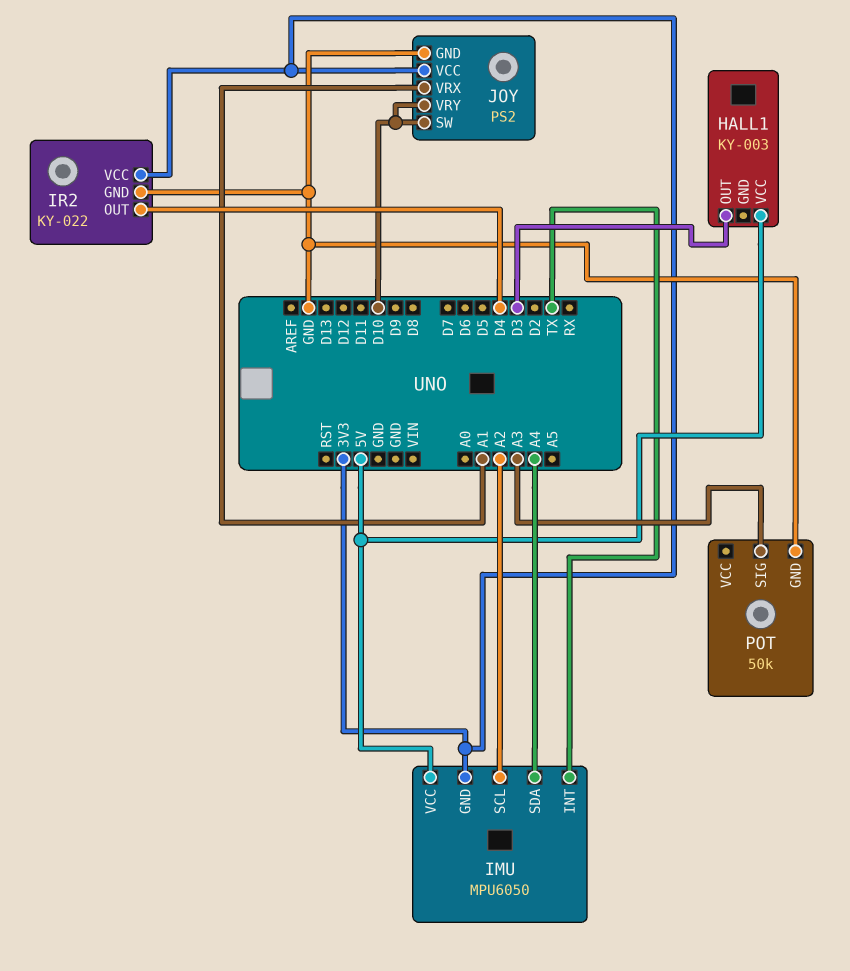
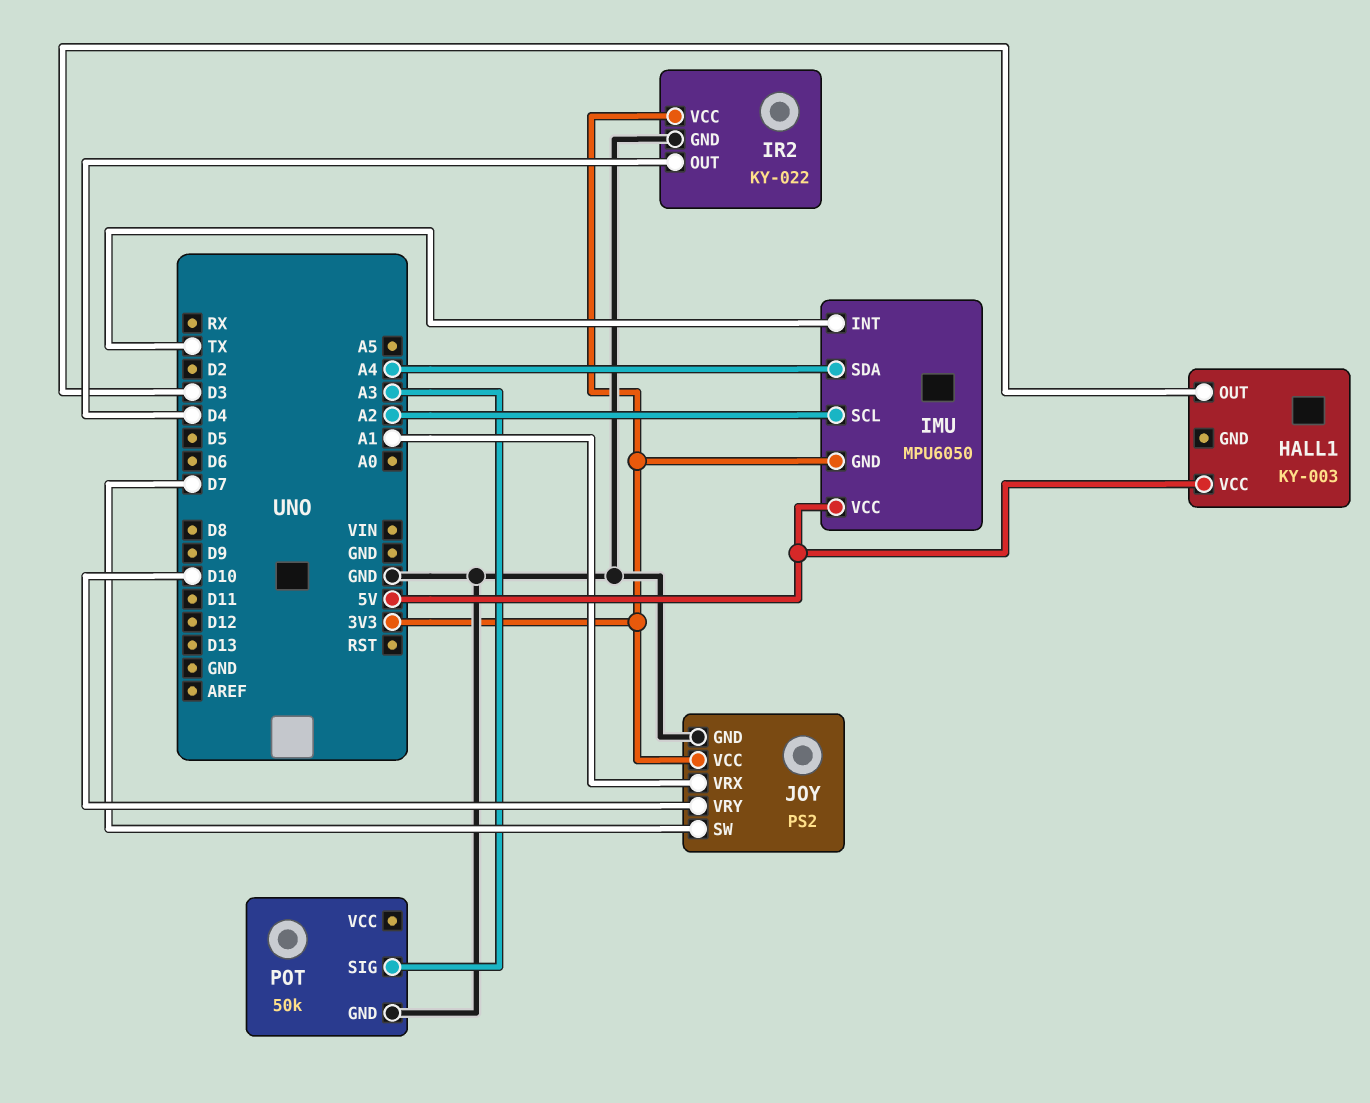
JOY pin SW: D10 -> D7

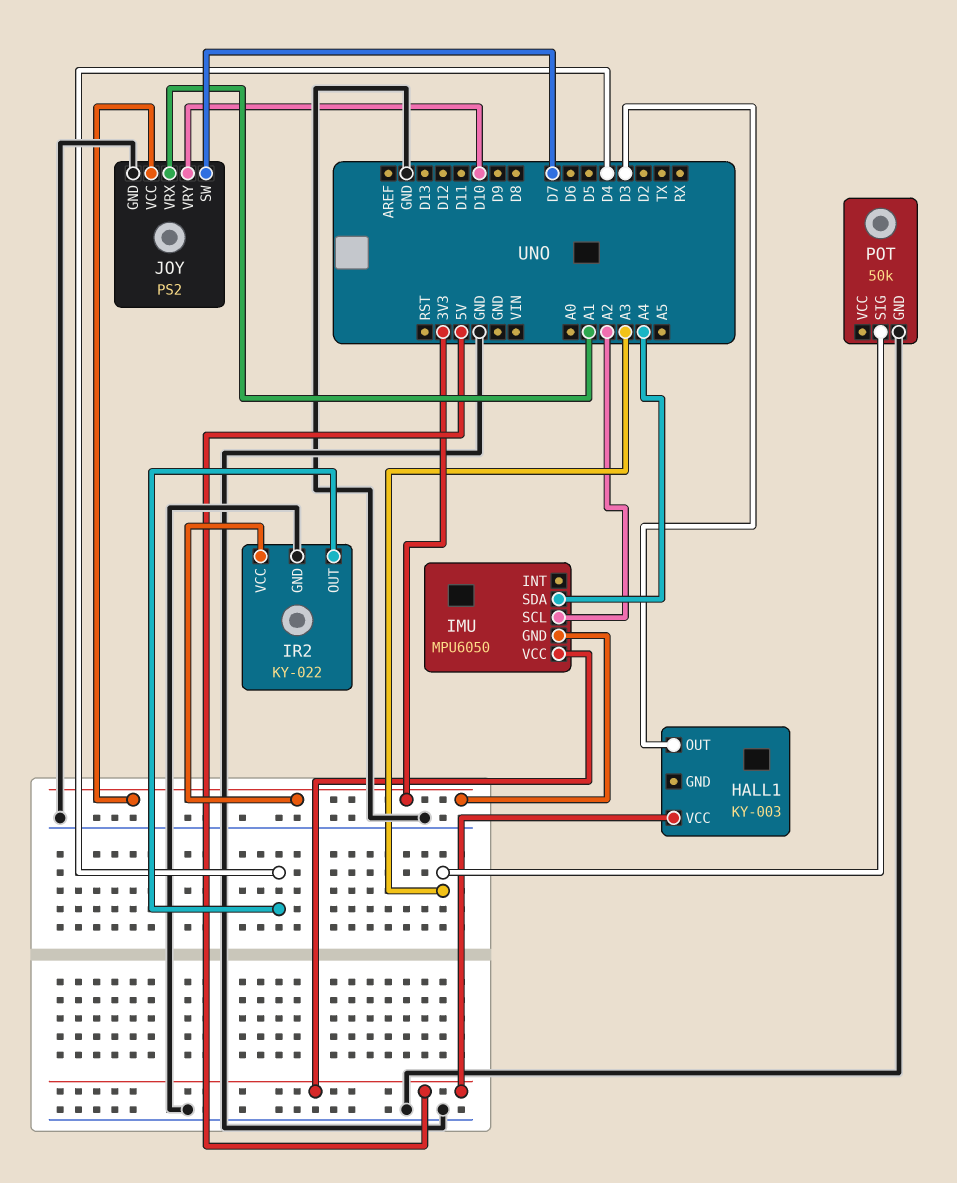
IMU pin INT: TX -> none

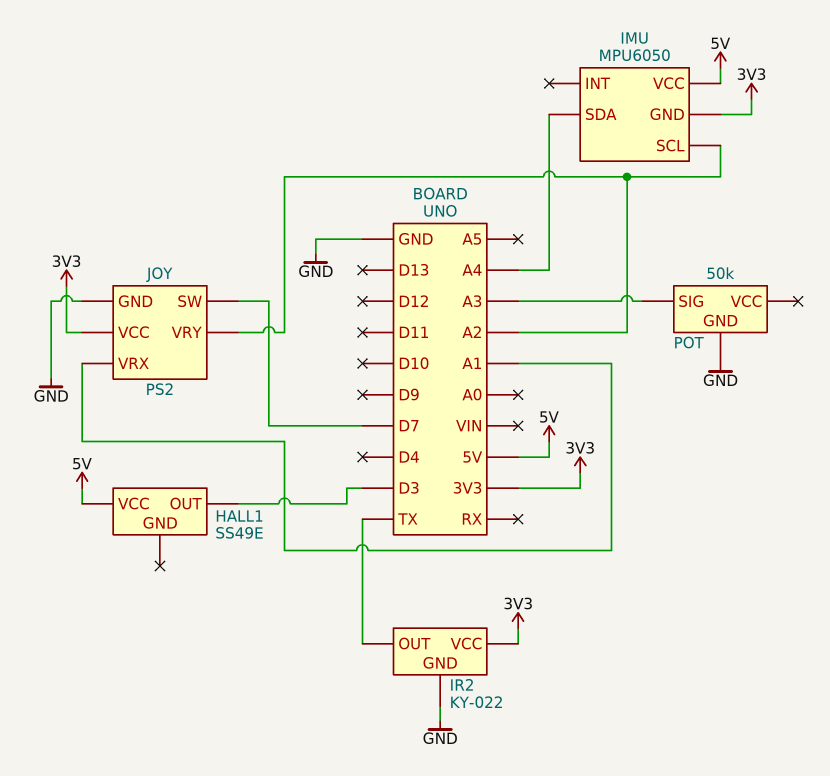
HALL1: KY-003 -> SS49E
IR2 pin OUT: D4 -> TX
JOY pin VRY: D10 -> A2

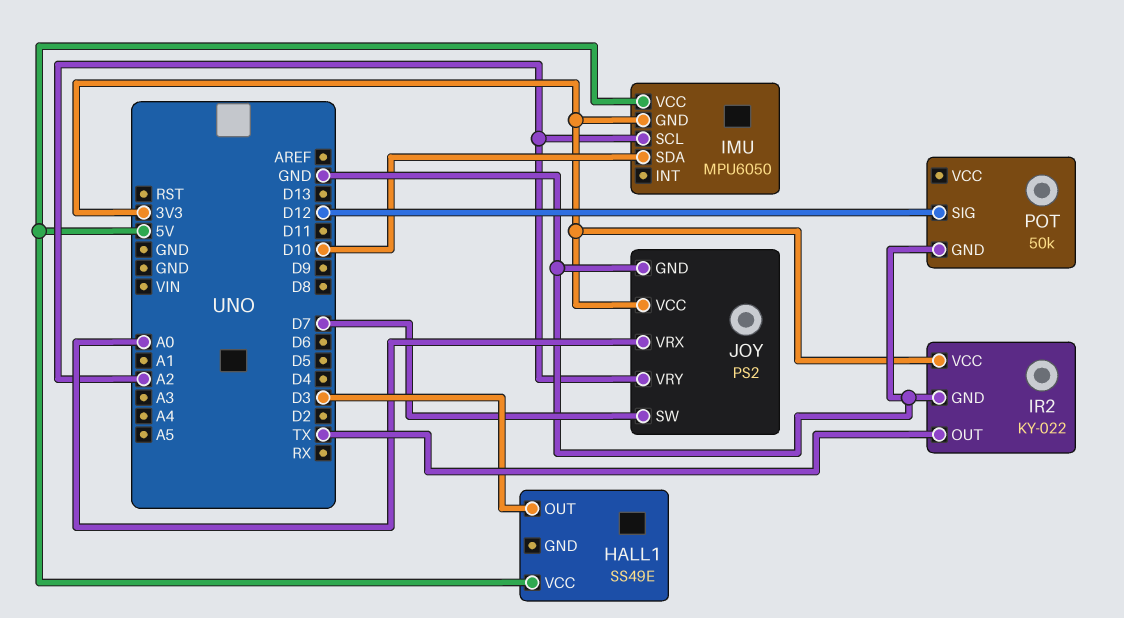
IMU pin SDA: A4 -> D10
JOY pin VRX: A1 -> A0
POT pin SIG: A3 -> D12

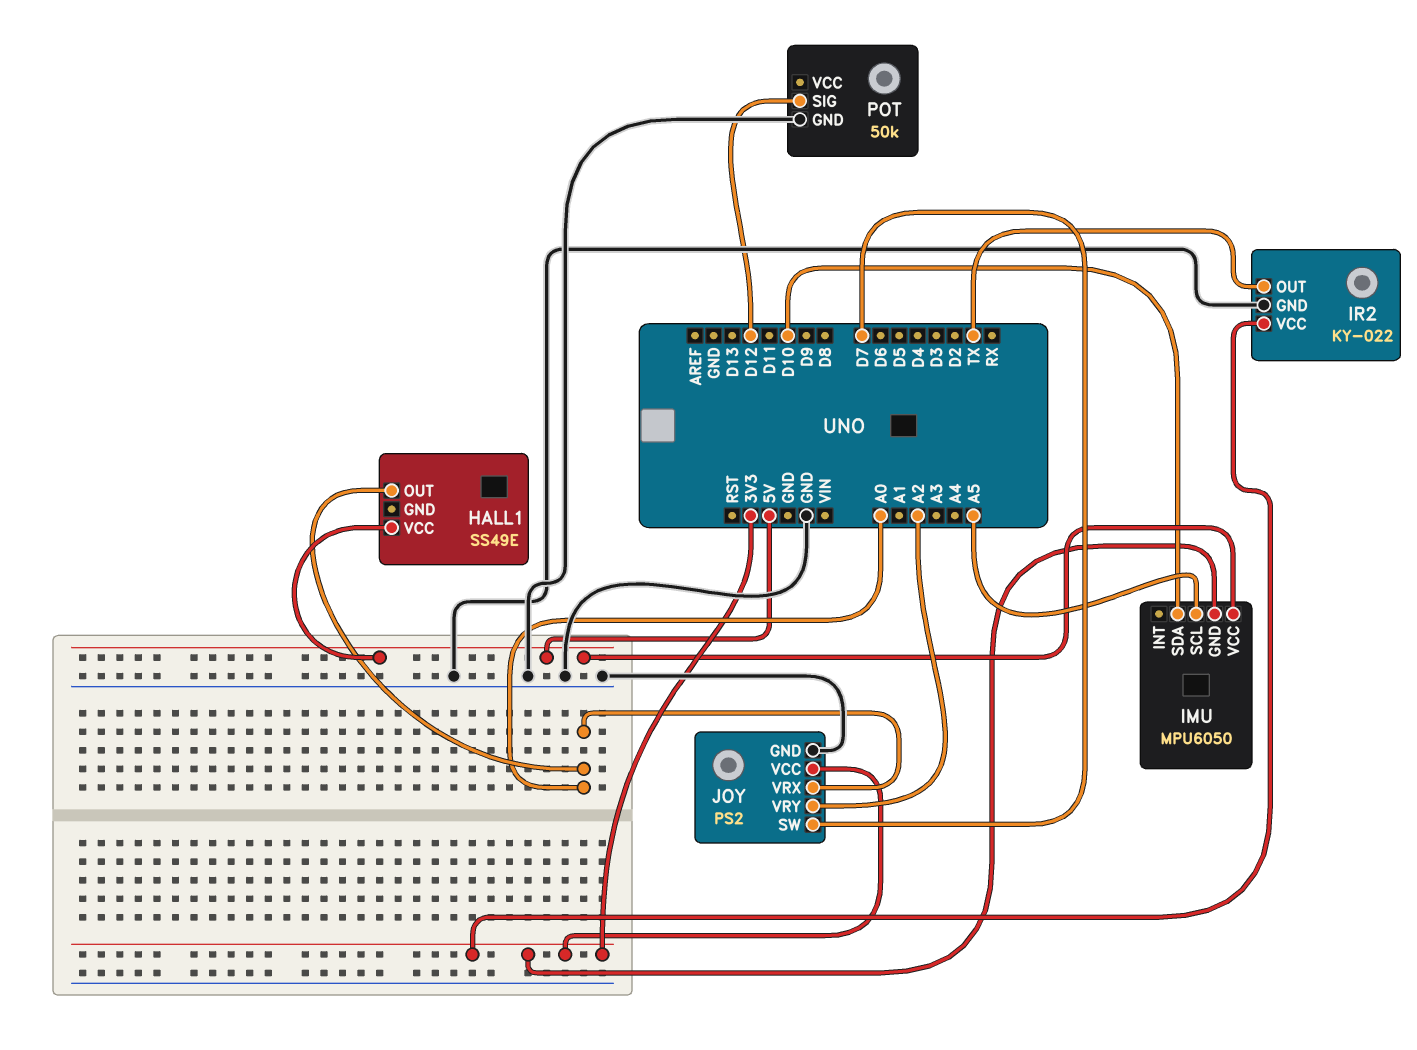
HALL1 pin OUT: D3 -> A0
IMU pin SCL: A2 -> A5

